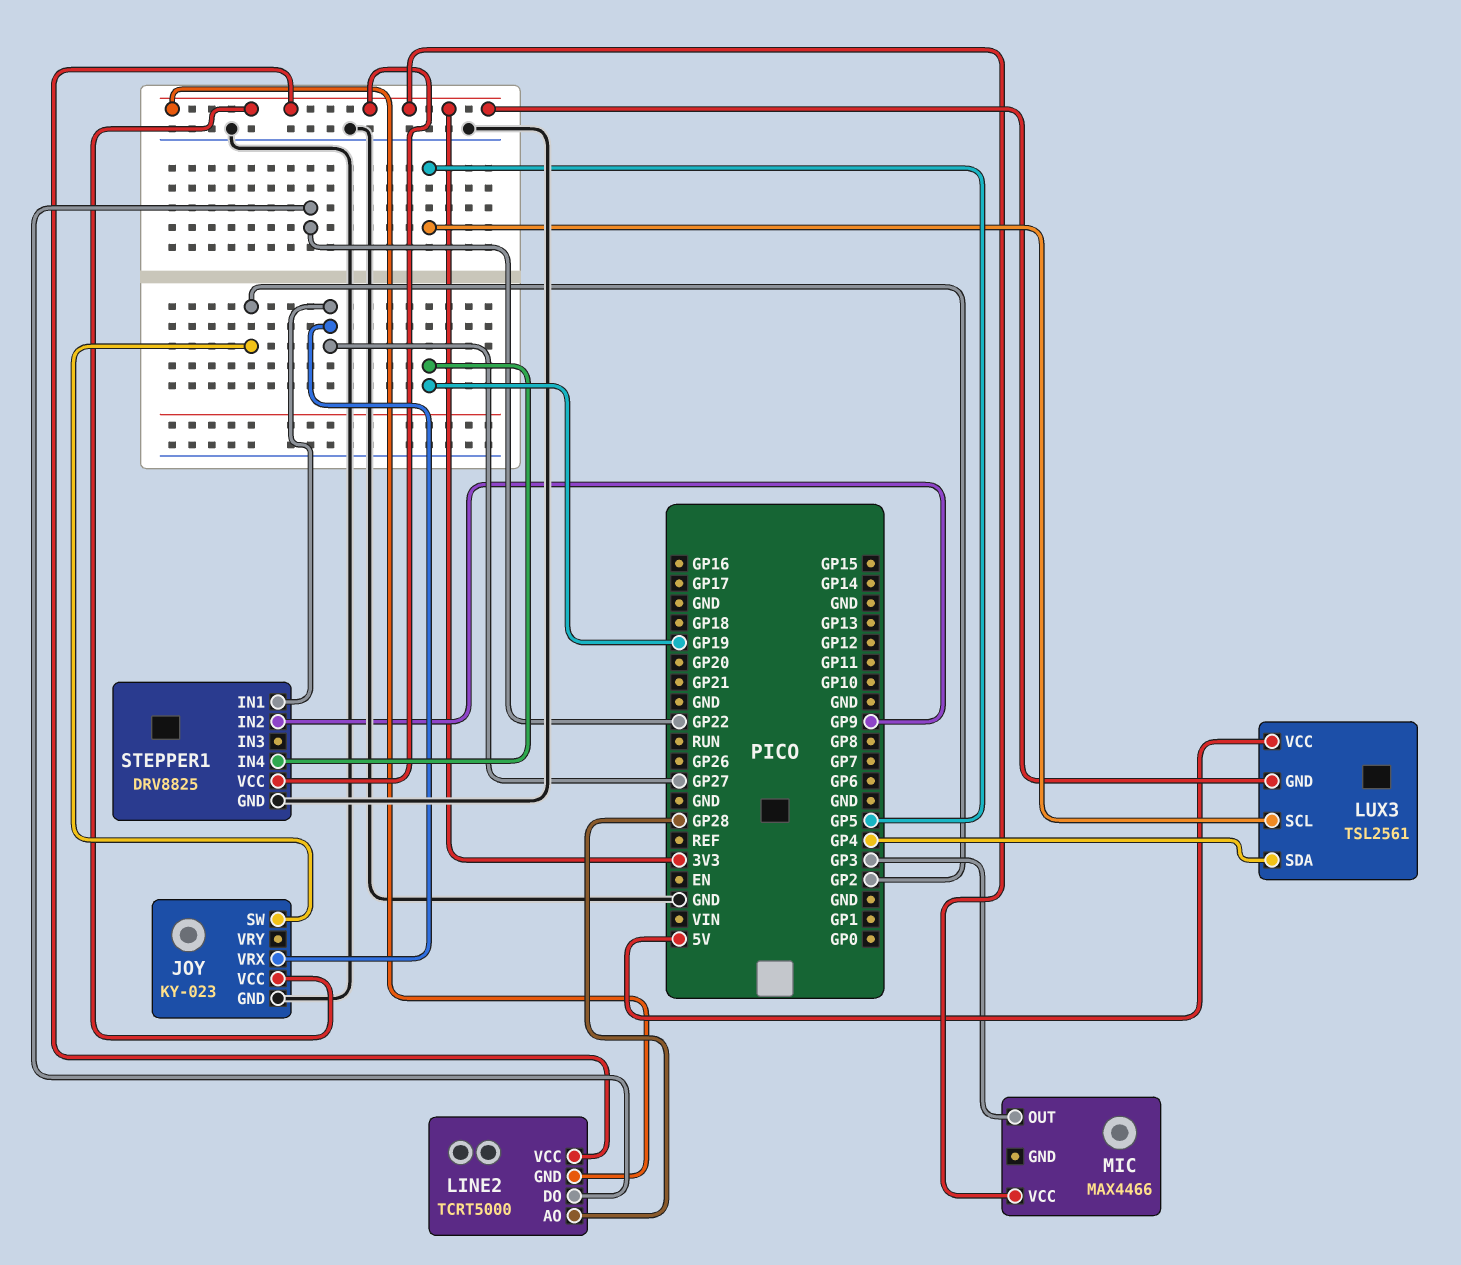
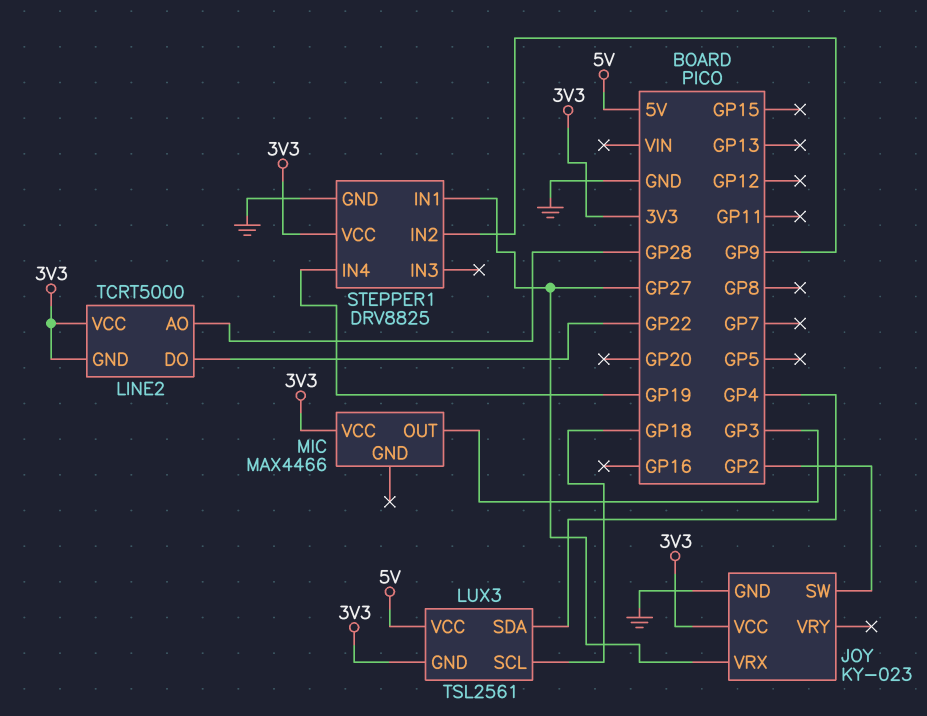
LUX3 pin SCL: GP5 -> GP18

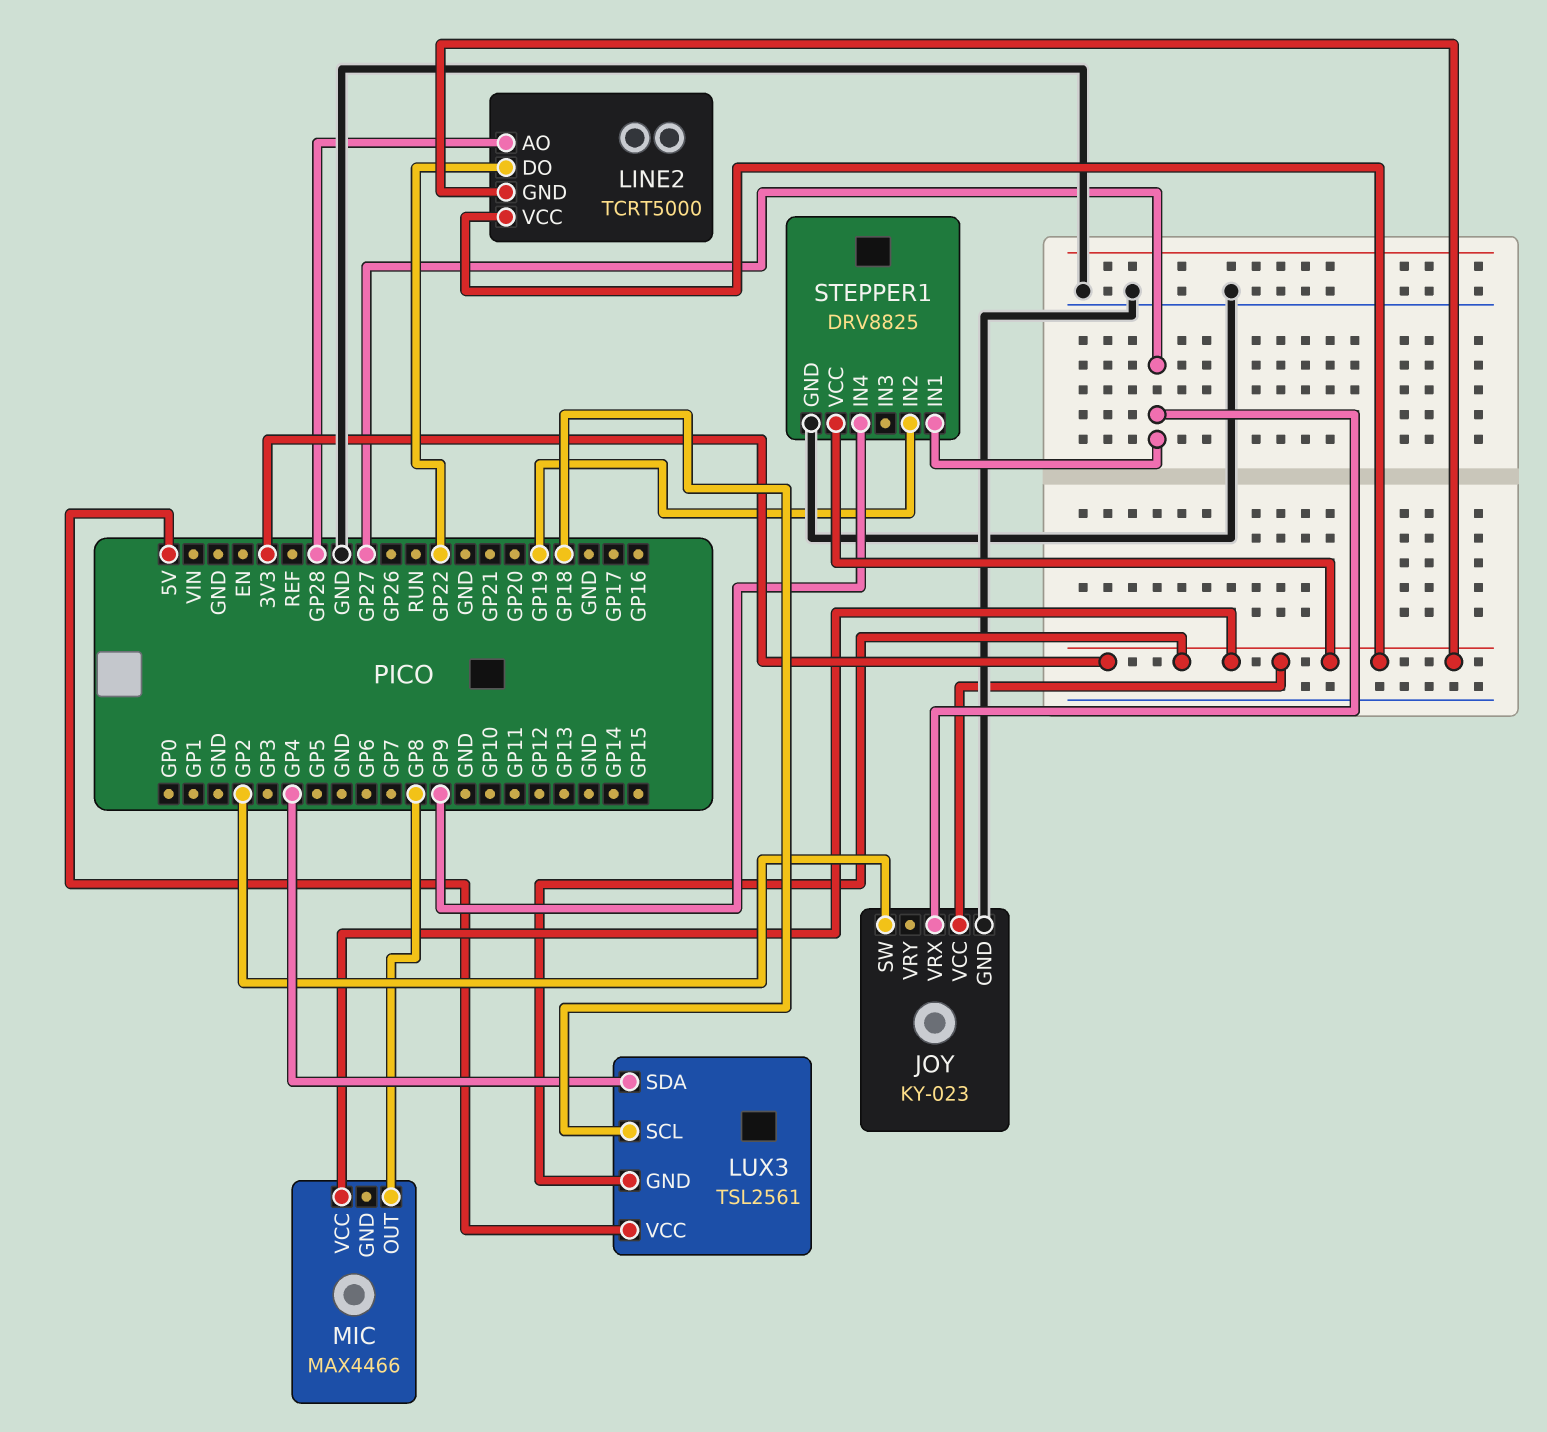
MIC pin OUT: GP3 -> GP8
STEPPER1 pin IN2: GP9 -> GP19
STEPPER1 pin IN4: GP19 -> GP9

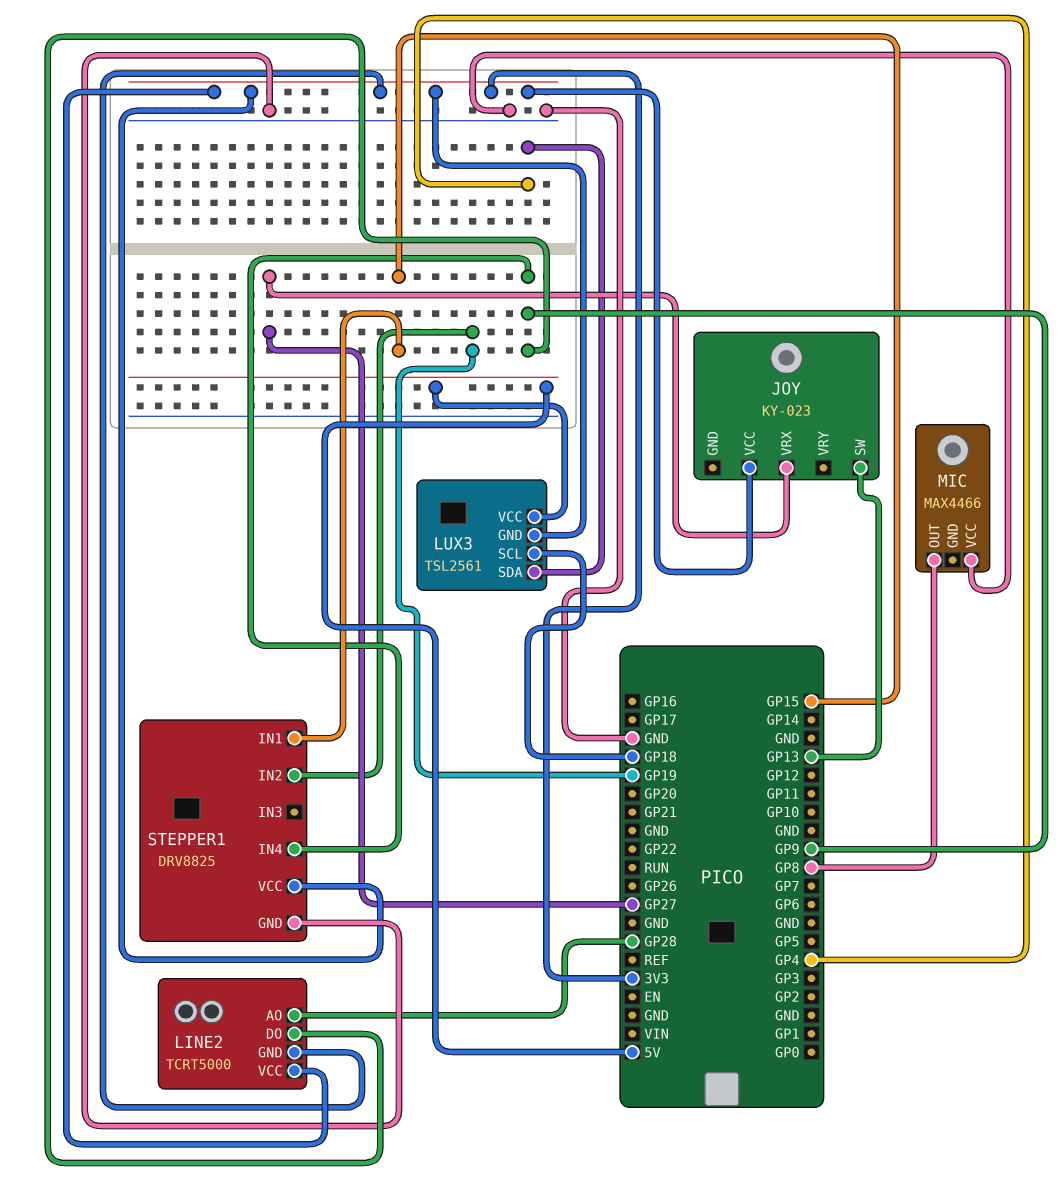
JOY pin GND: GND -> none
JOY pin SW: GP2 -> GP13
LINE2 pin DO: GP22 -> GP9
MIC pin VCC: 3V3 -> GND
STEPPER1 pin IN1: GP27 -> GP15

